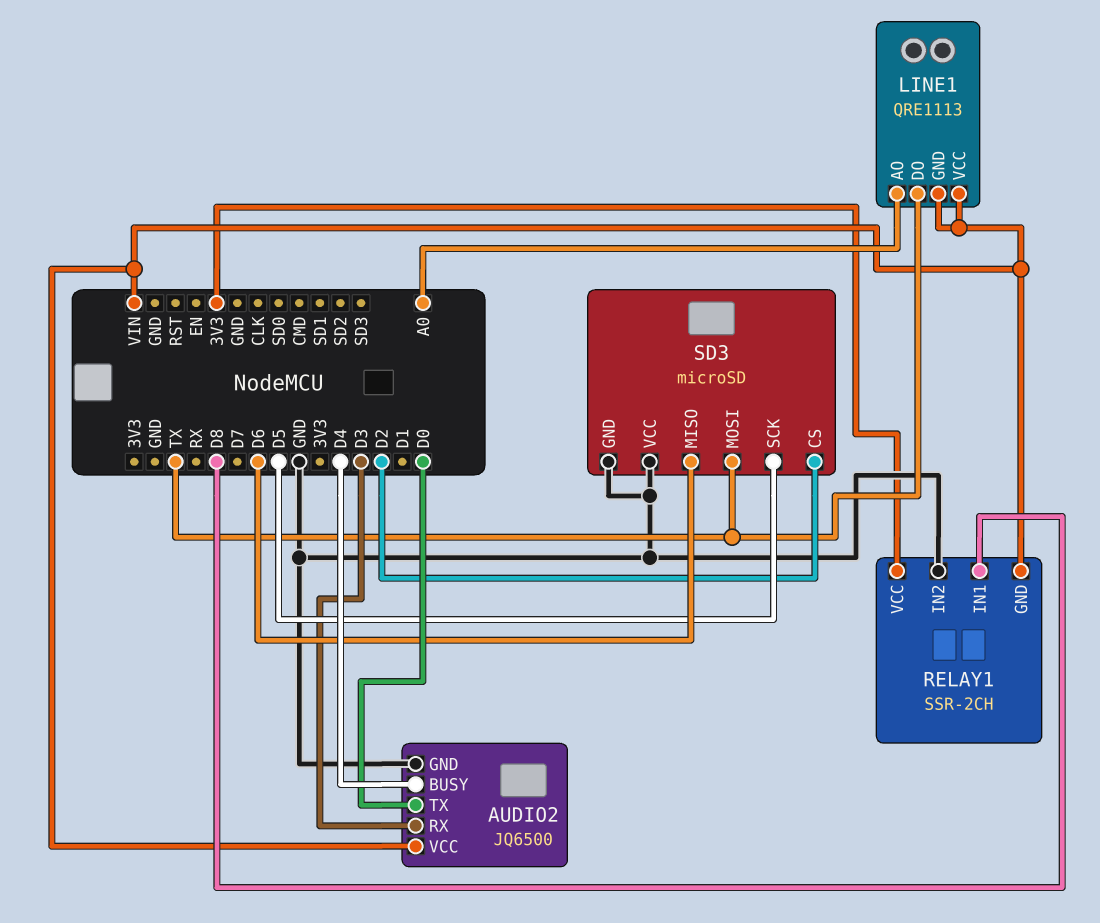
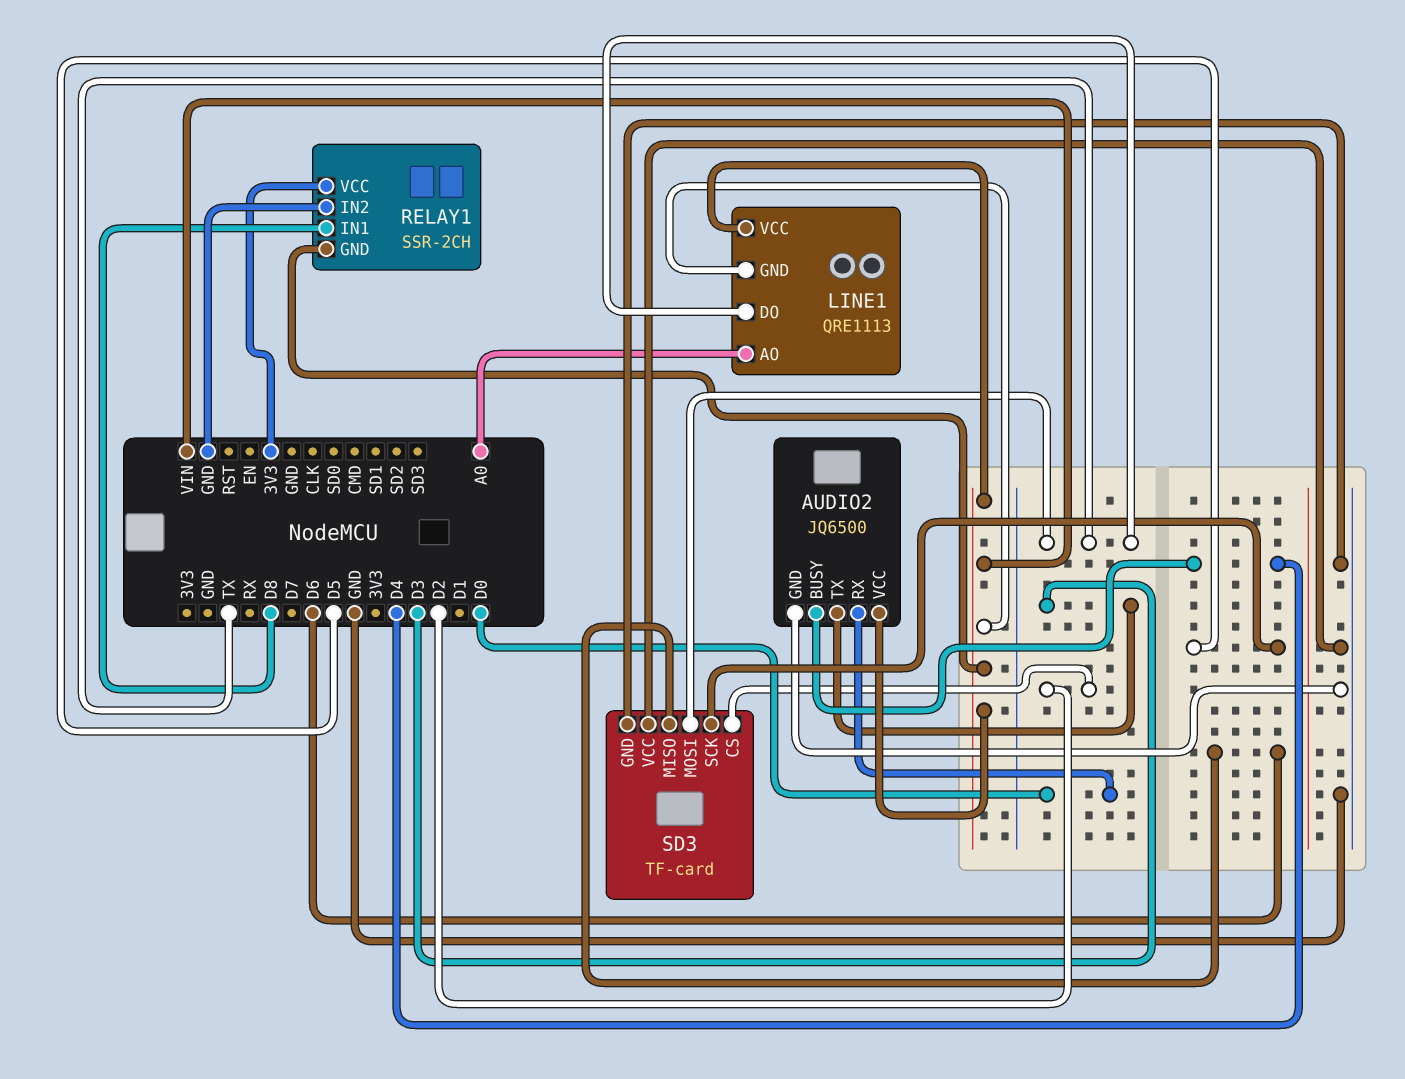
AUDIO2 pin RX: D3 -> D0
AUDIO2 pin TX: D0 -> D3
SD3: microSD -> TF-card

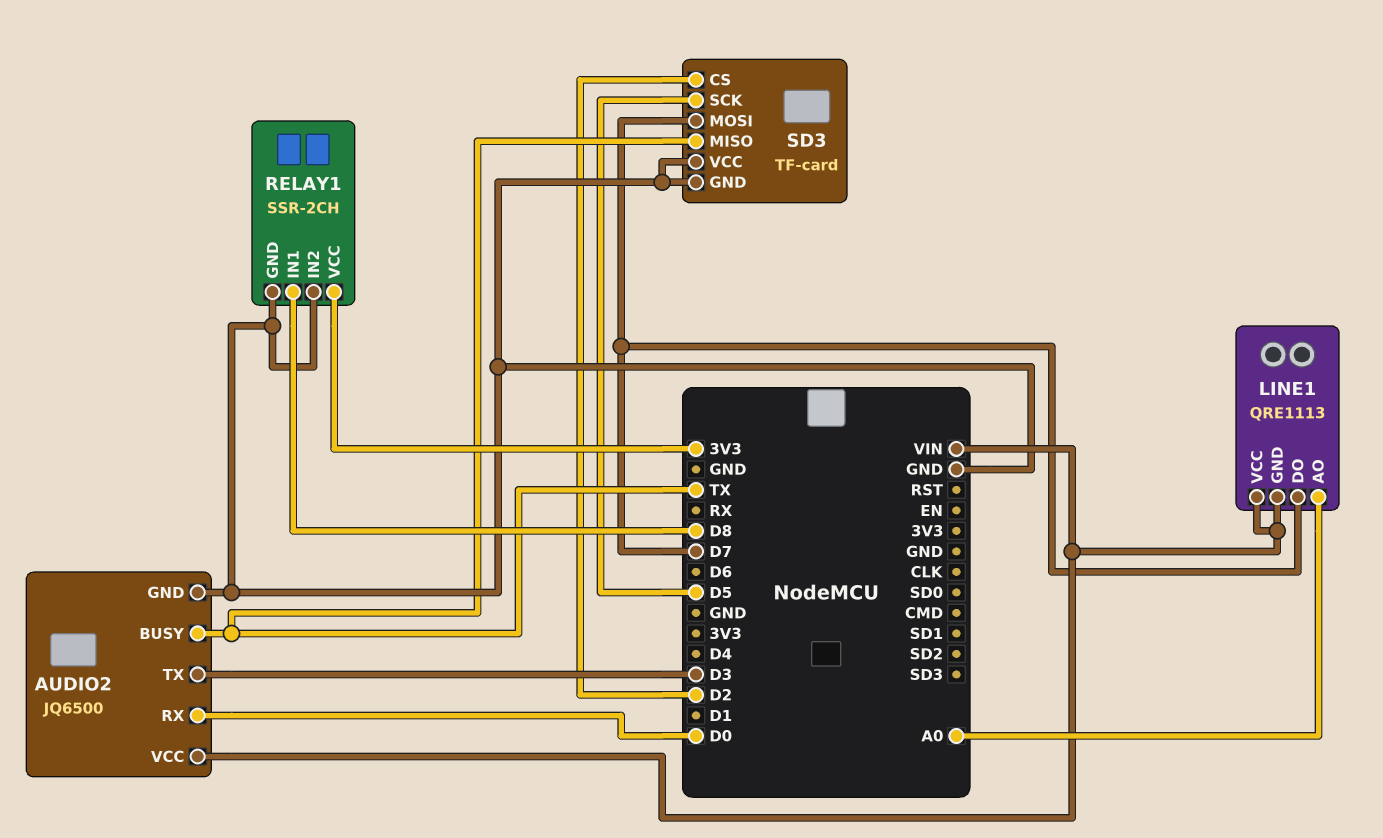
AUDIO2 pin BUSY: D4 -> TX
LINE1 pin DO: TX -> D7
RELAY1 pin GND: VIN -> GND
SD3 pin MISO: D6 -> TX
SD3 pin MOSI: TX -> D7

